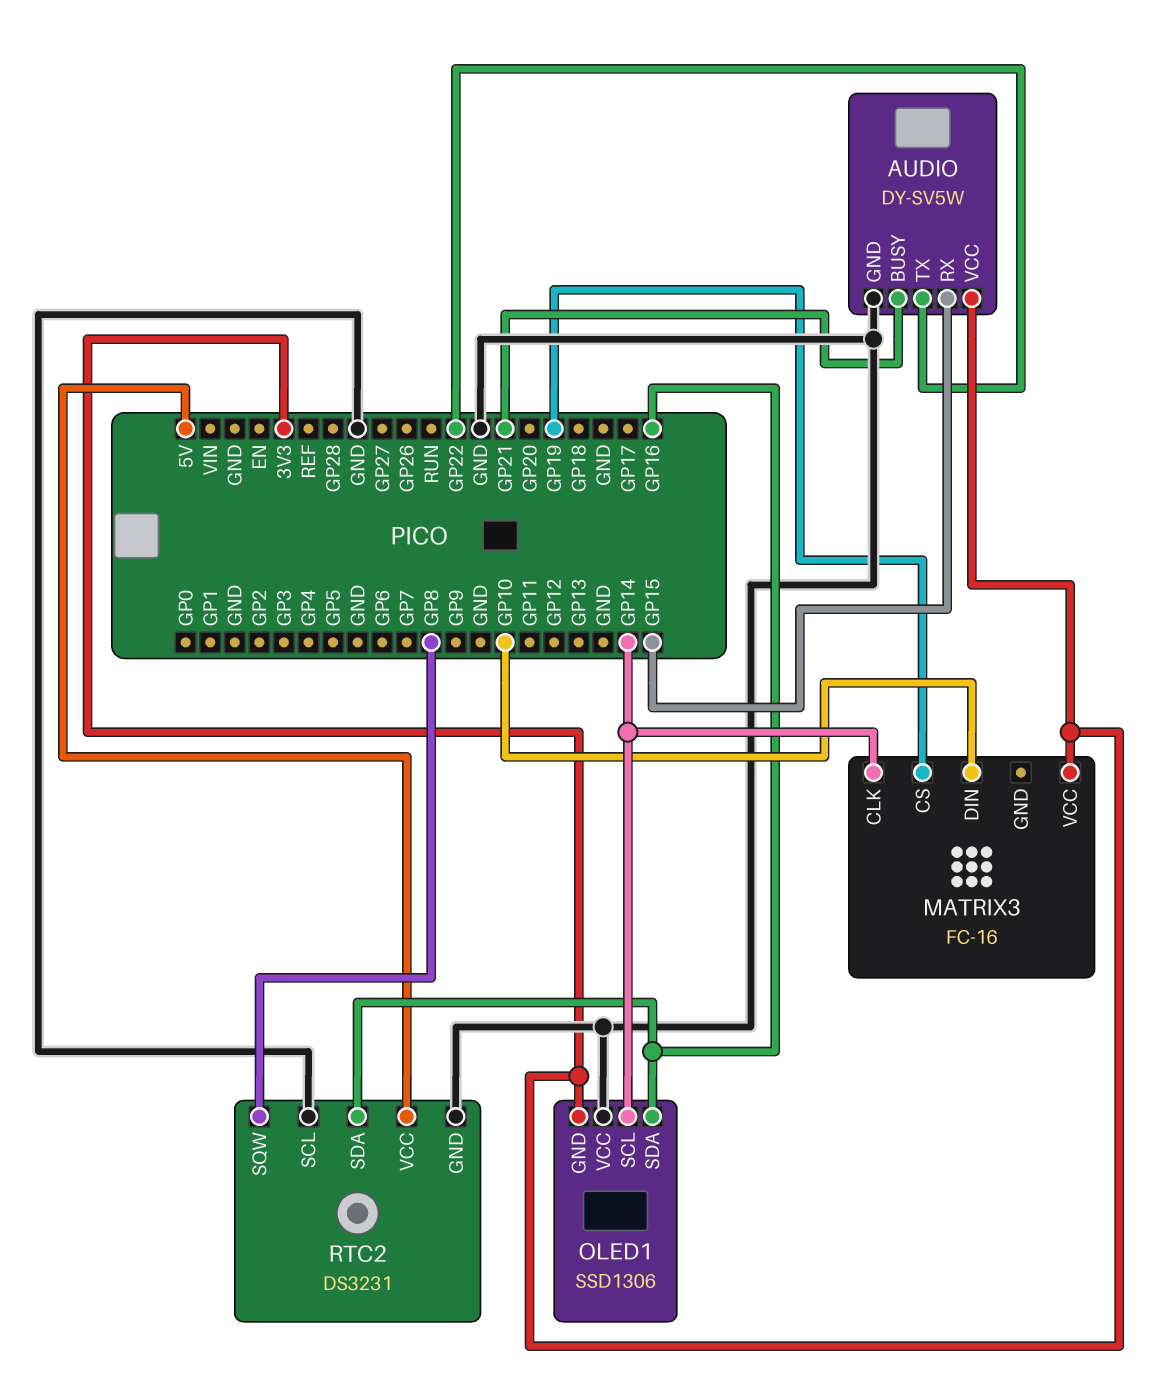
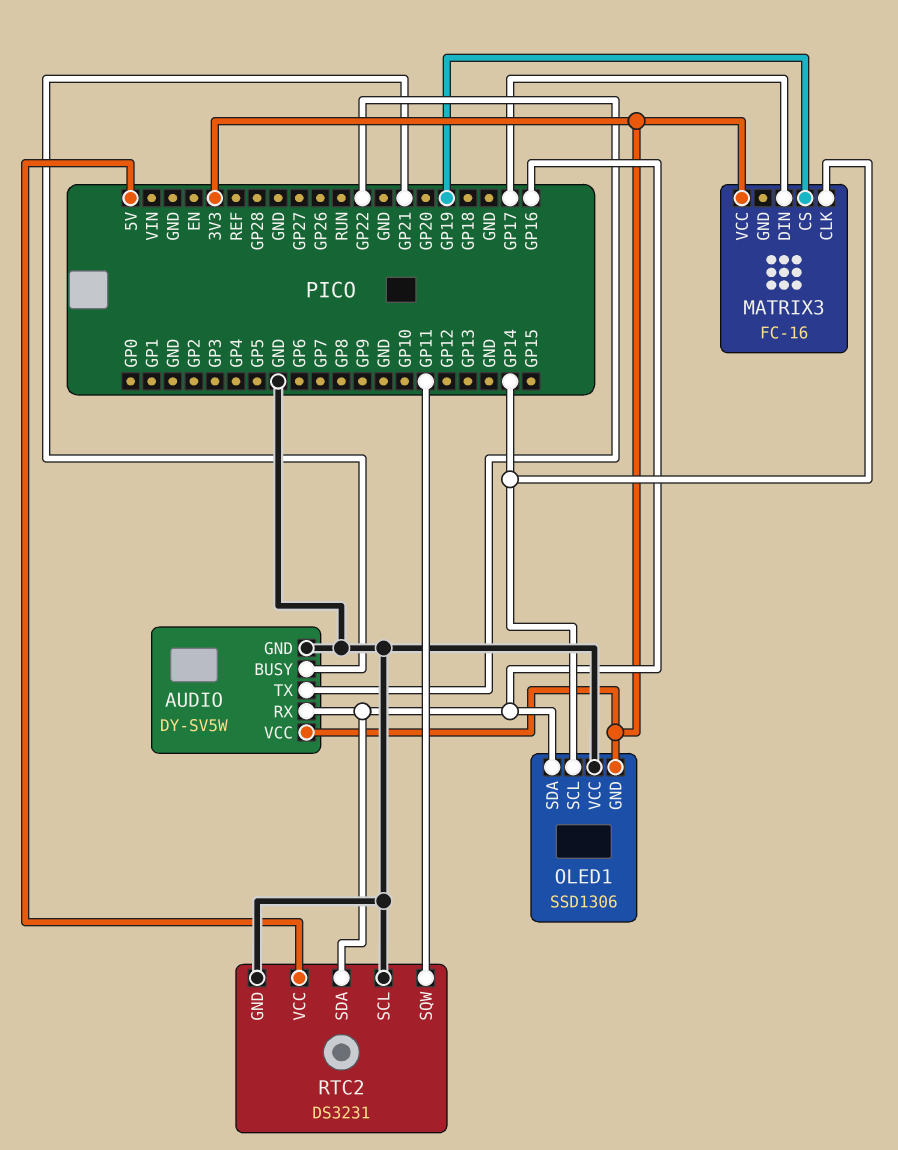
AUDIO pin RX: GP15 -> GP16
MATRIX3 pin DIN: GP10 -> GP17
RTC2 pin SQW: GP8 -> GP11

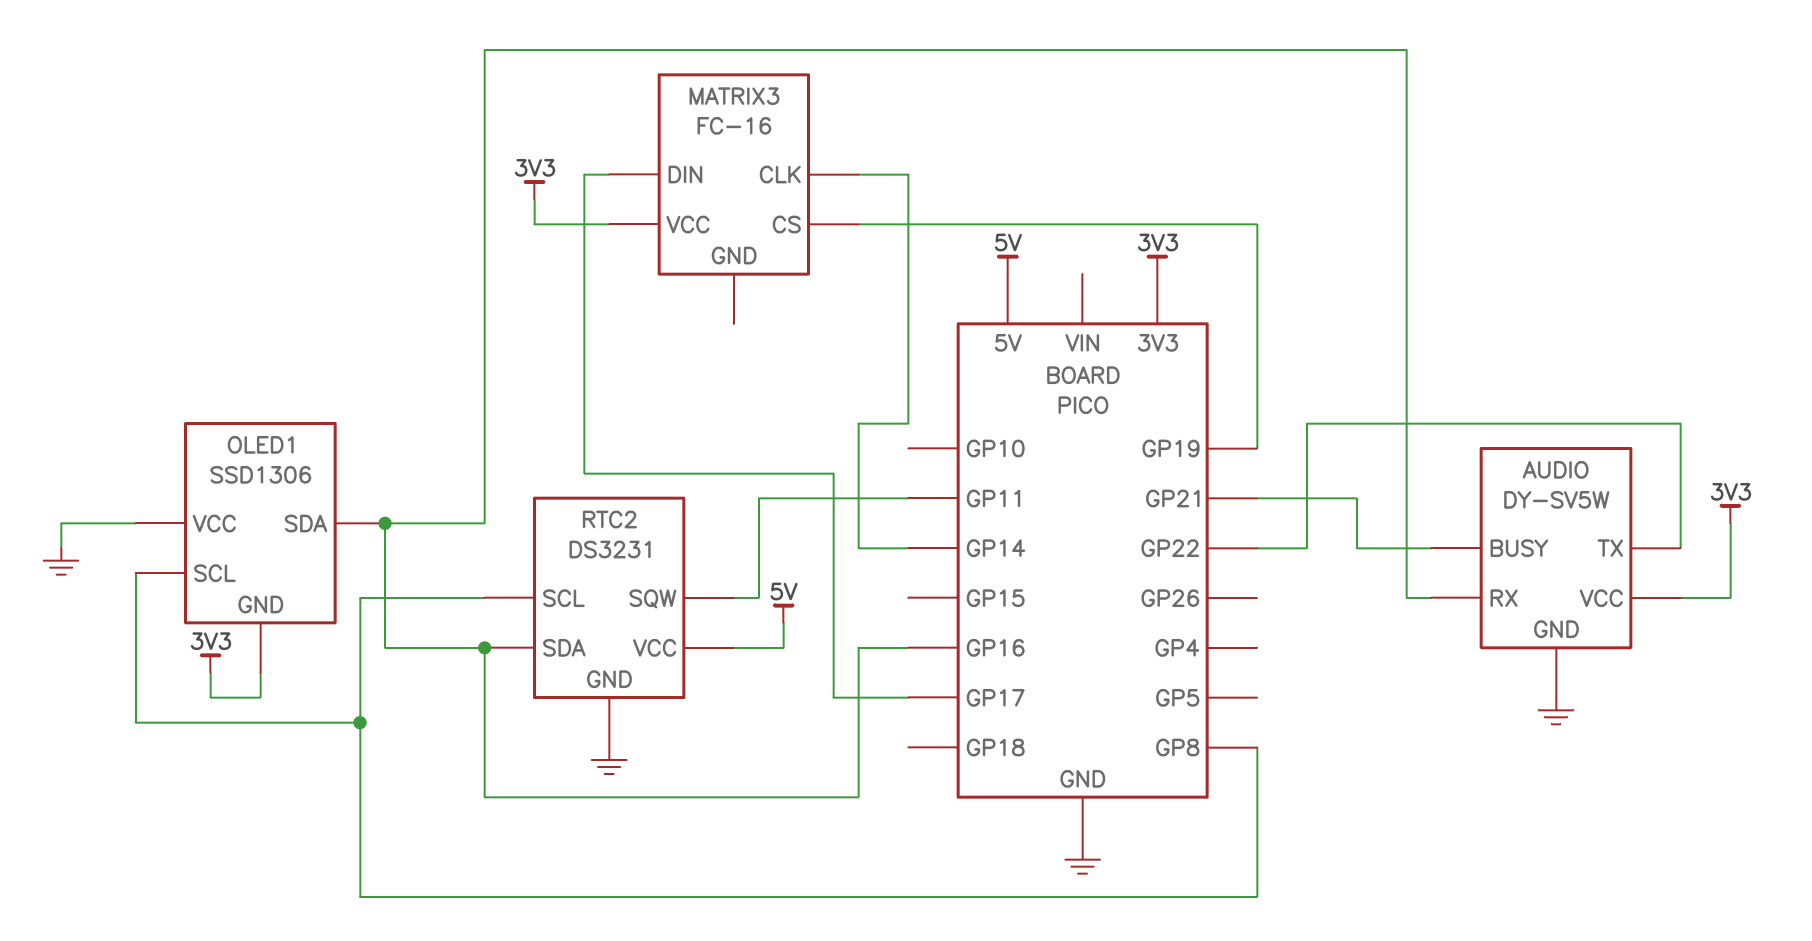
OLED1 pin SCL: GP14 -> GP8
RTC2 pin SCL: GND -> GP8

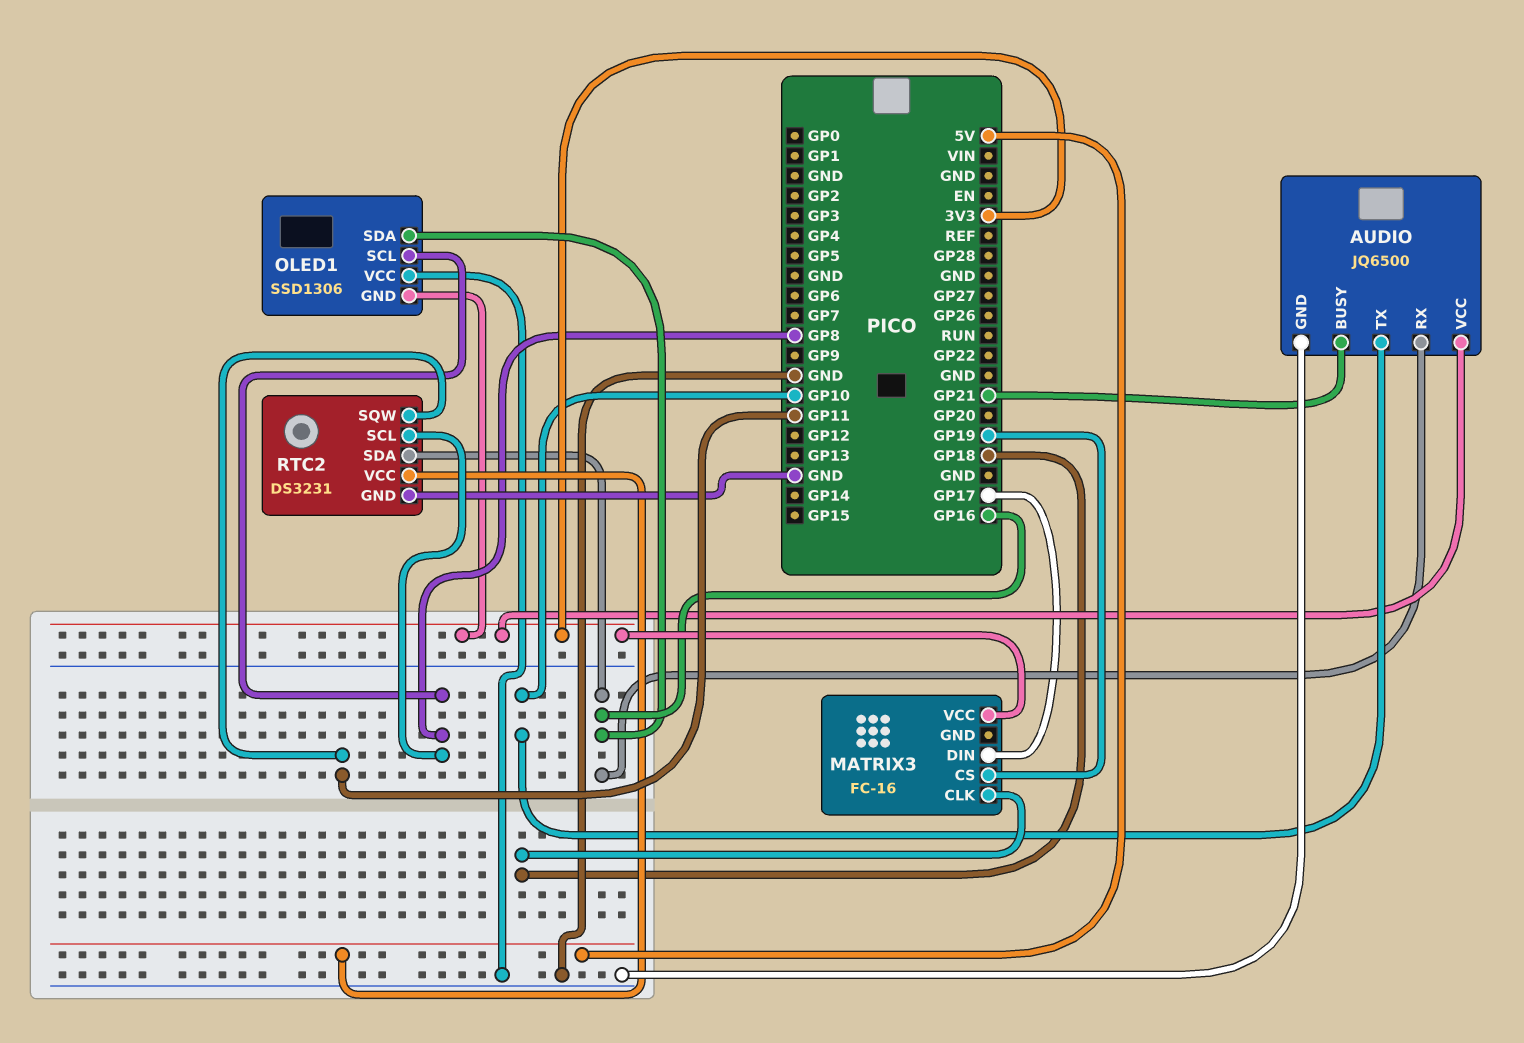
AUDIO: DY-SV5W -> JQ6500
AUDIO pin TX: GP22 -> GP10
MATRIX3 pin CLK: GP14 -> GP18

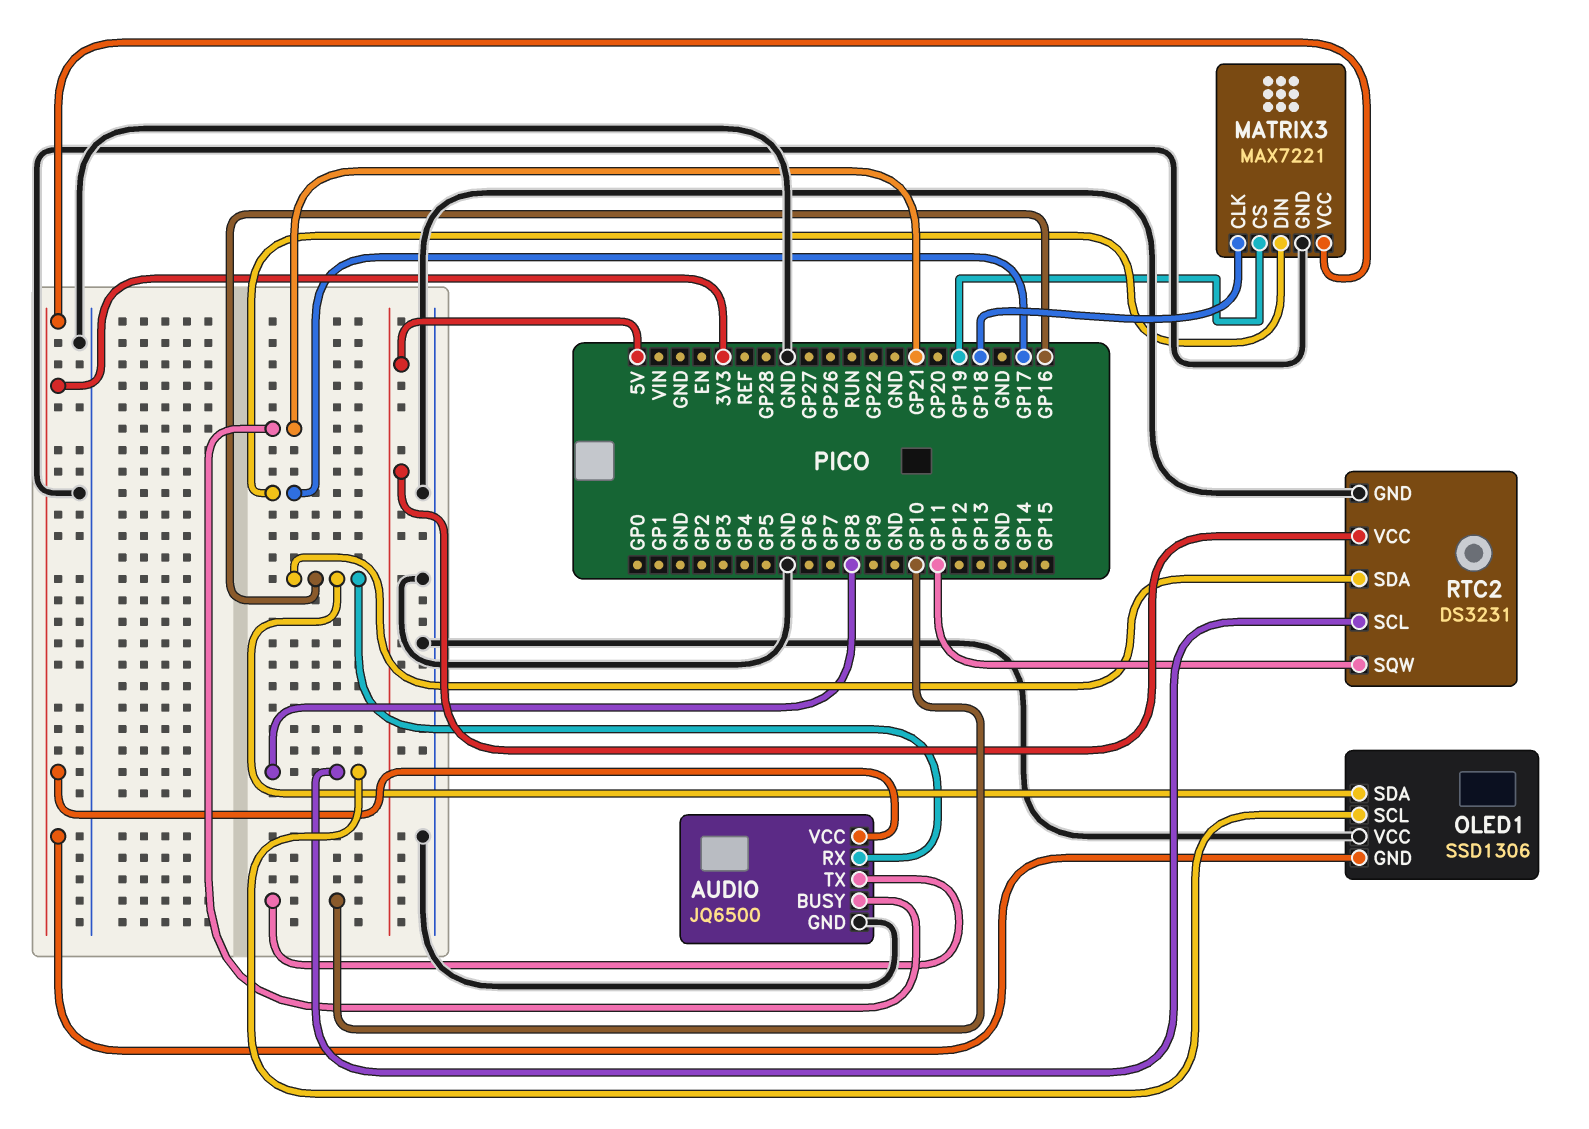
MATRIX3: FC-16 -> MAX7221
MATRIX3 pin GND: none -> GND

